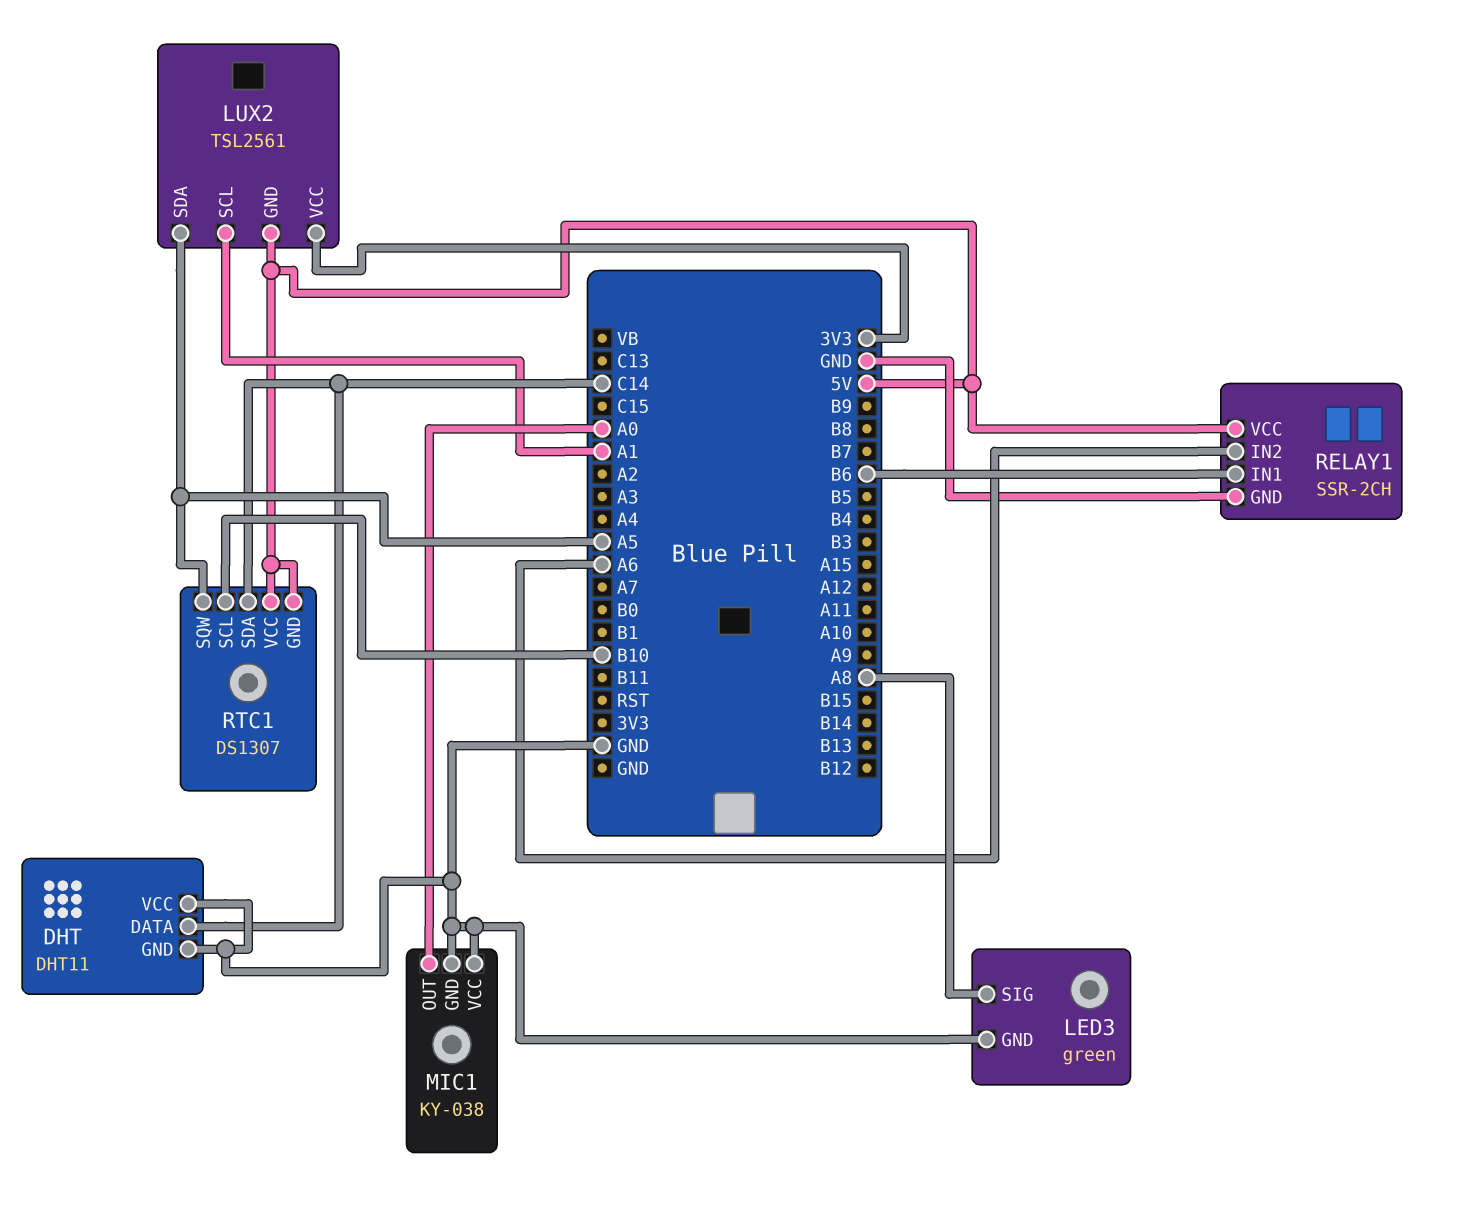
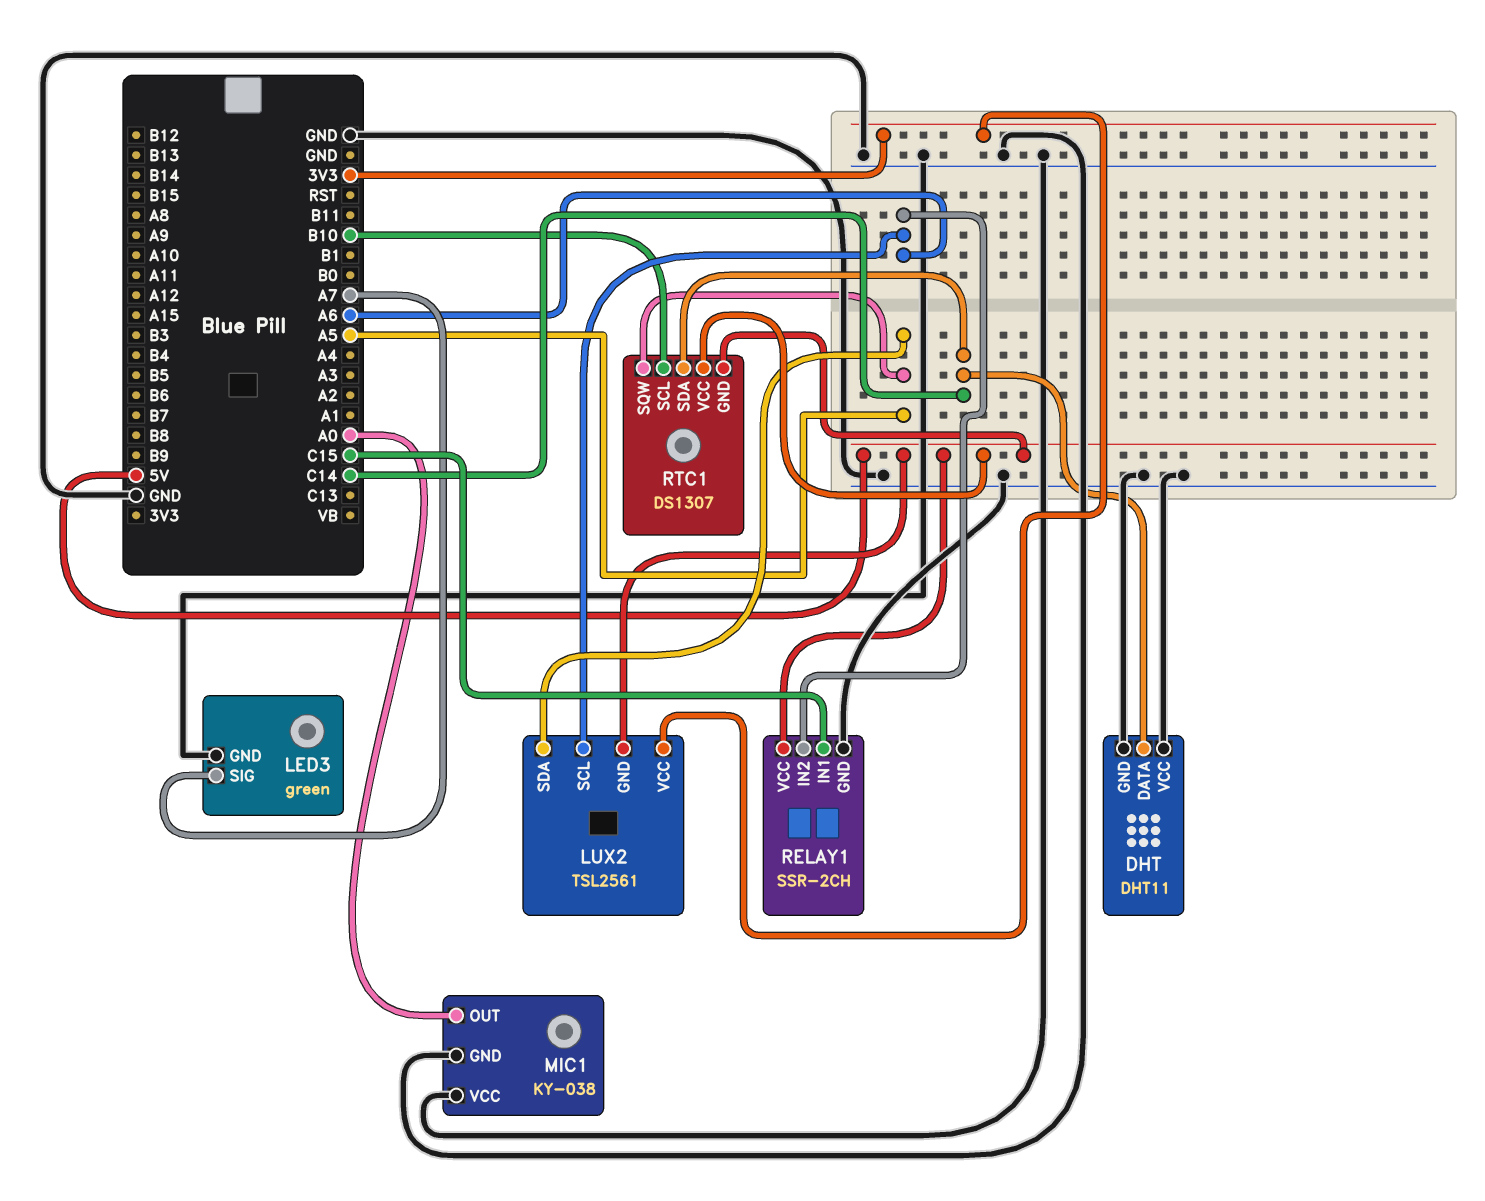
LED3 pin SIG: A8 -> A7
LUX2 pin SCL: A1 -> A6
RELAY1 pin IN1: B6 -> C15

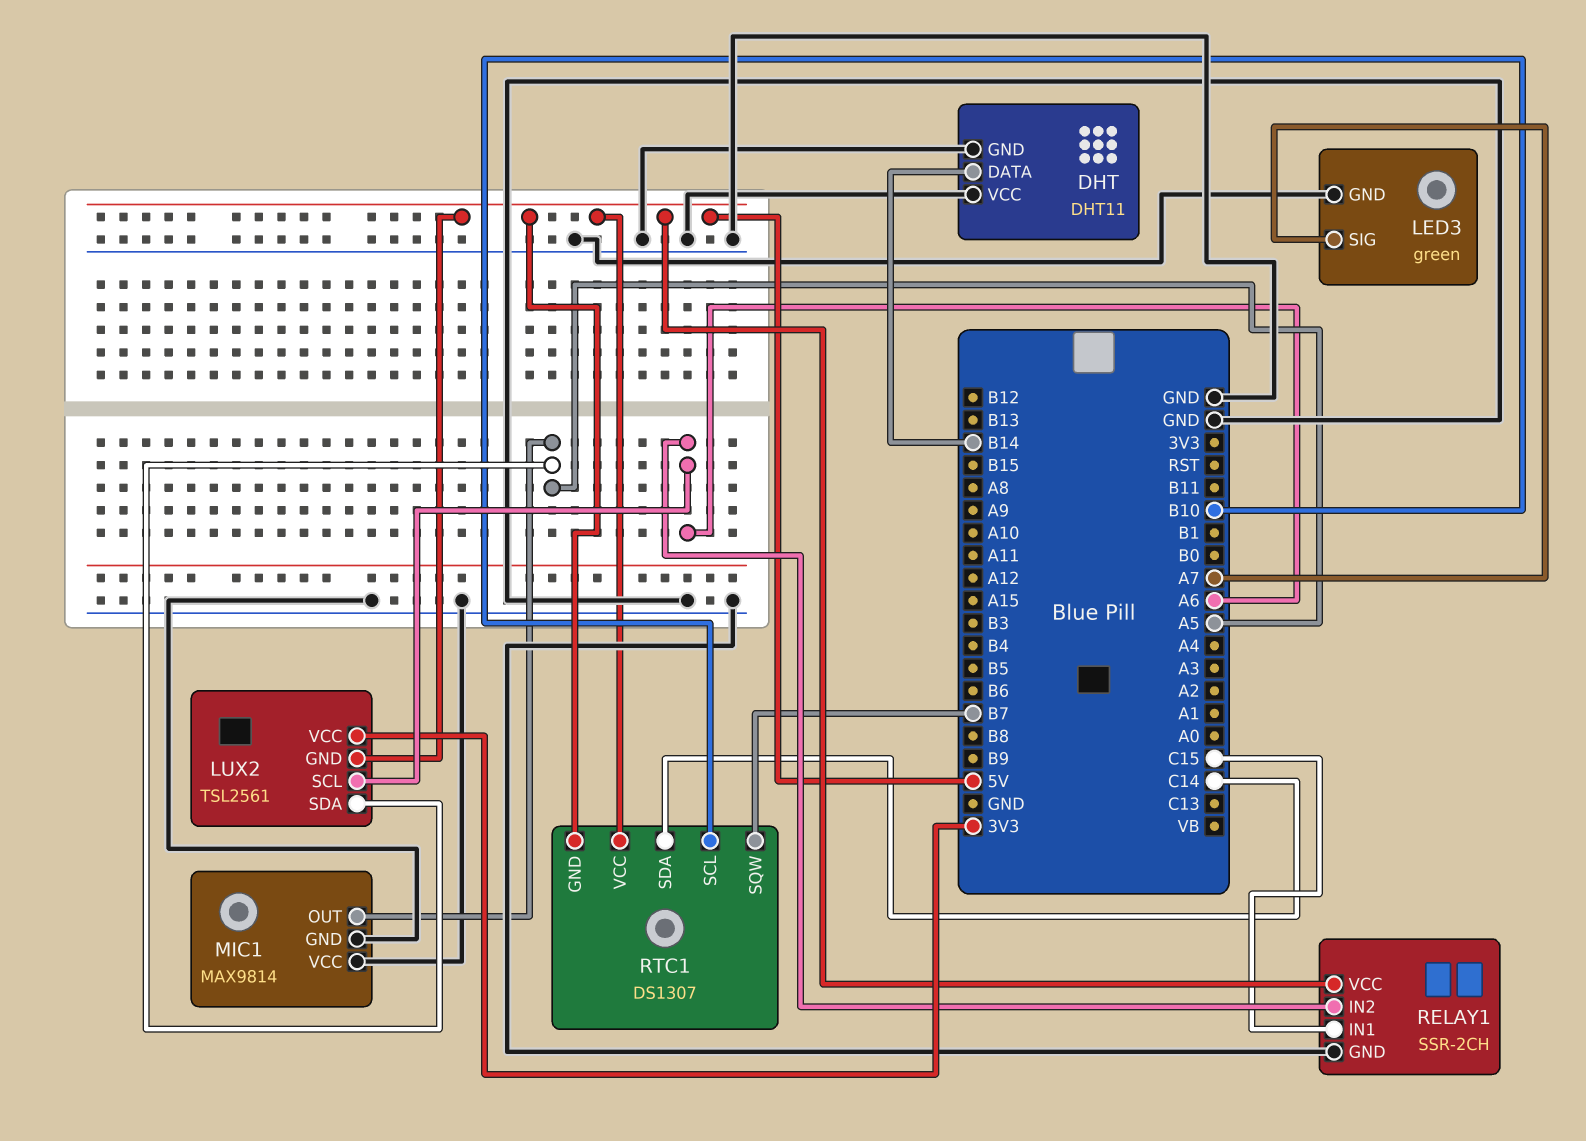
DHT pin DATA: C14 -> B14
MIC1: KY-038 -> MAX9814
MIC1 pin OUT: A0 -> A5
RTC1 pin SQW: A5 -> B7

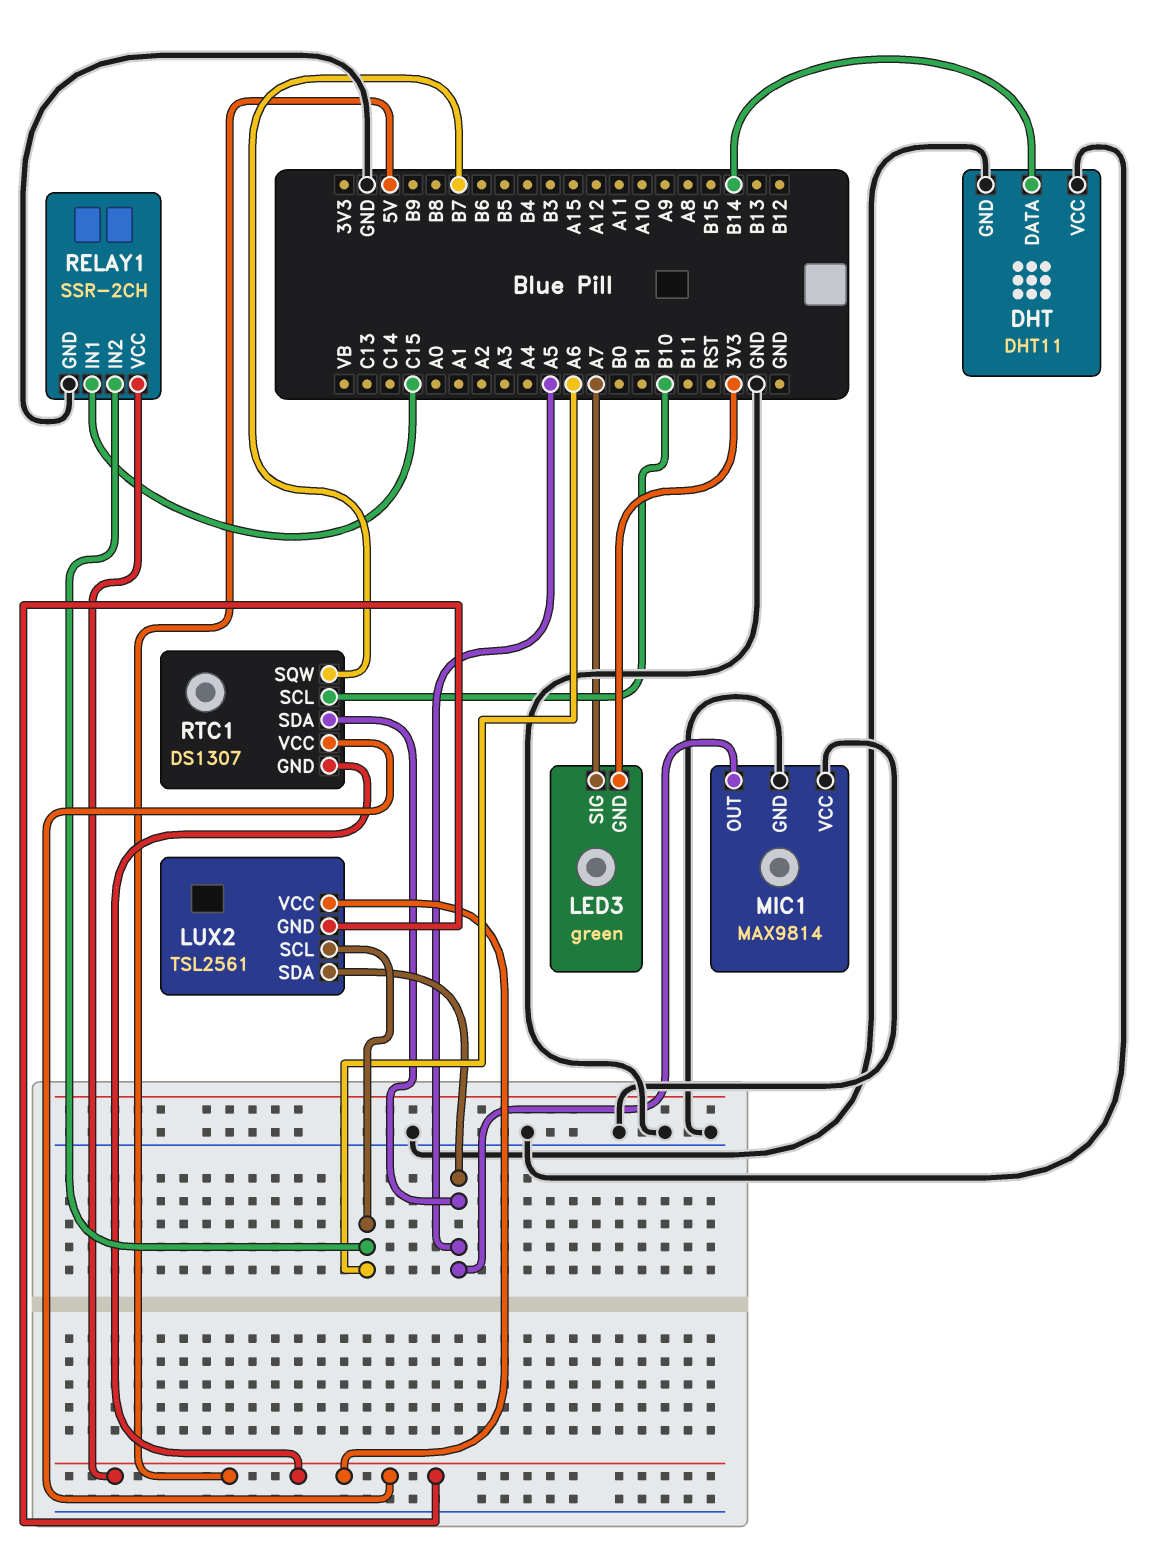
LED3 pin GND: GND -> 3V3
LUX2 pin VCC: 3V3 -> 5V
RTC1 pin SDA: C14 -> A5

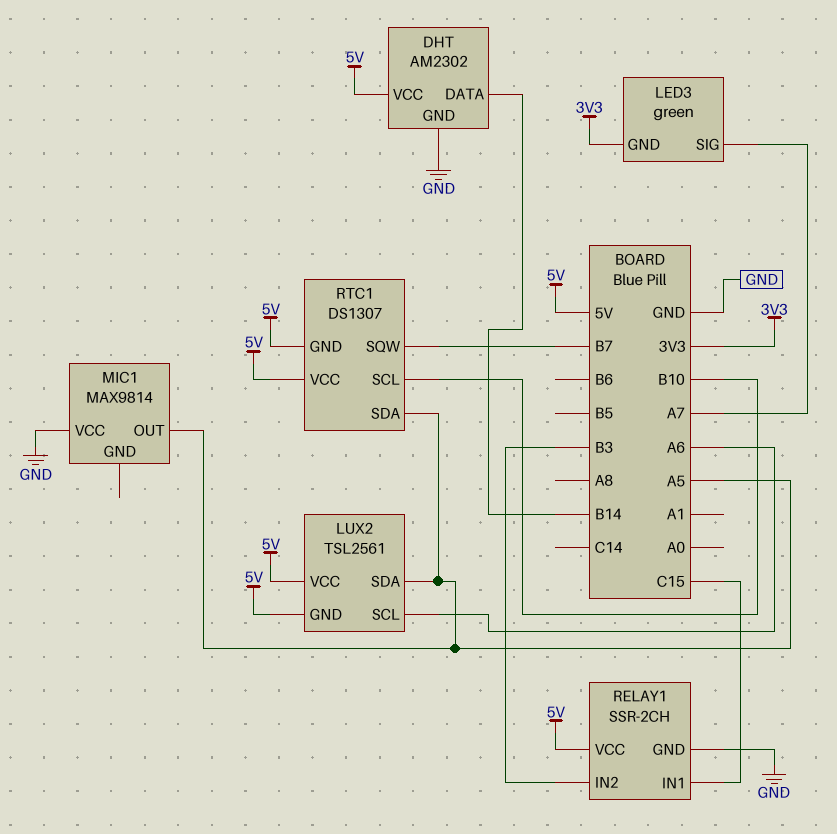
DHT: DHT11 -> AM2302
DHT pin VCC: GND -> 5V
MIC1 pin GND: GND -> none
RELAY1 pin IN2: A6 -> B3

